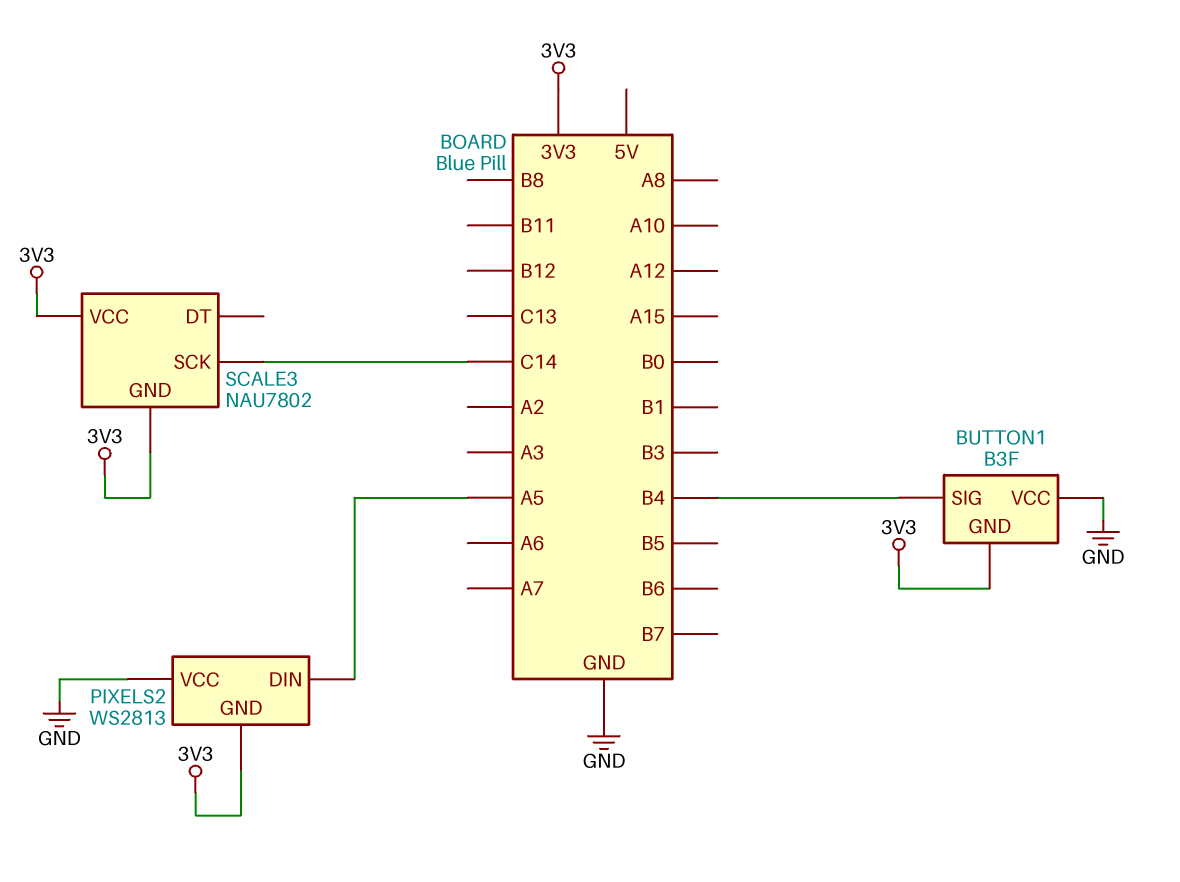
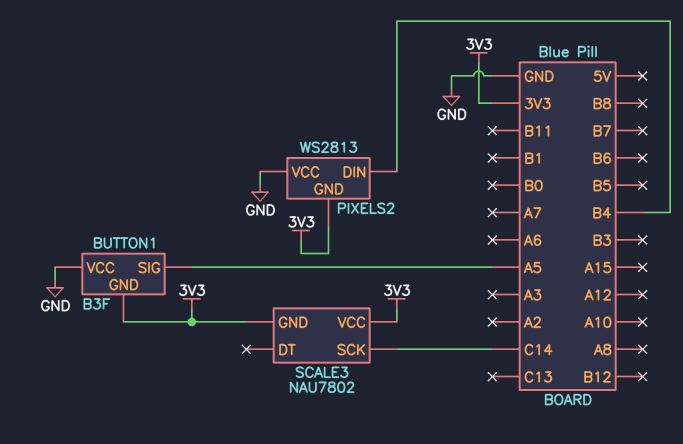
BUTTON1 pin SIG: B4 -> A5
PIXELS2 pin DIN: A5 -> B4

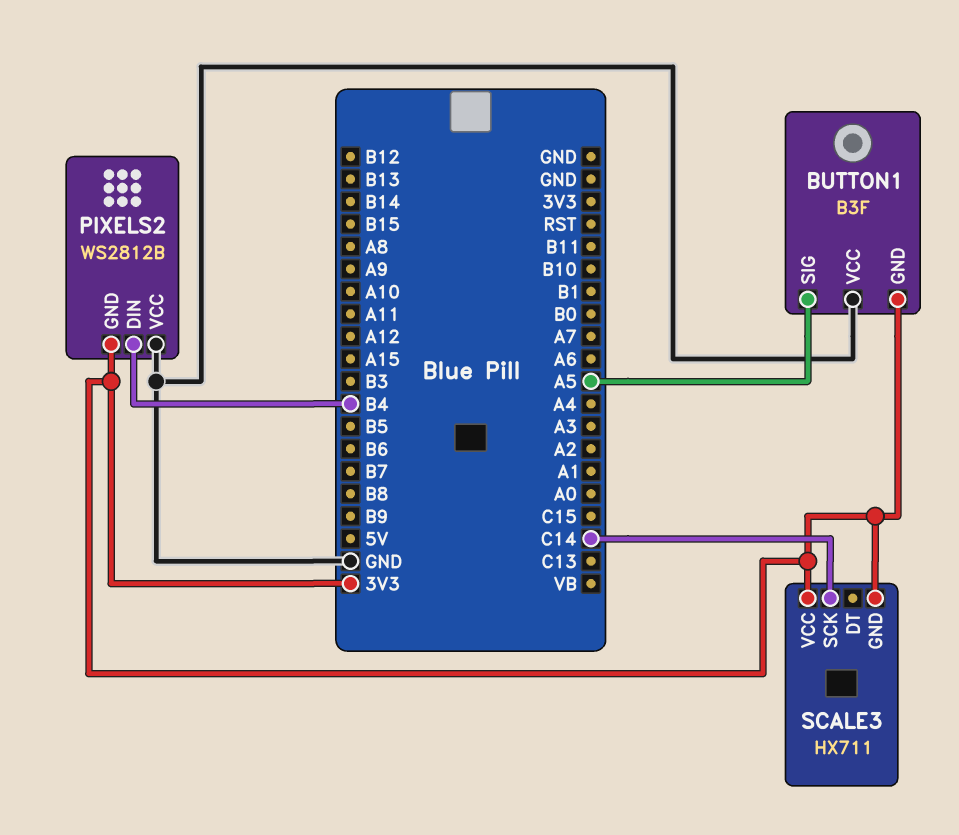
PIXELS2: WS2813 -> WS2812B
SCALE3: NAU7802 -> HX711

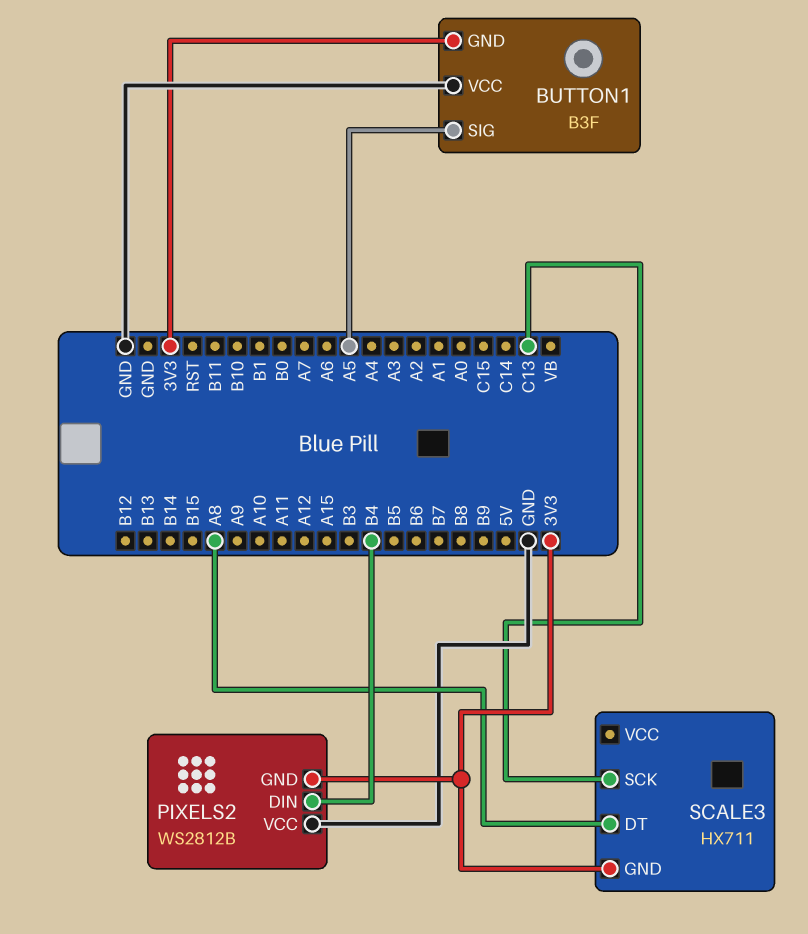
SCALE3 pin DT: none -> A8
SCALE3 pin SCK: C14 -> C13
SCALE3 pin VCC: 3V3 -> none

